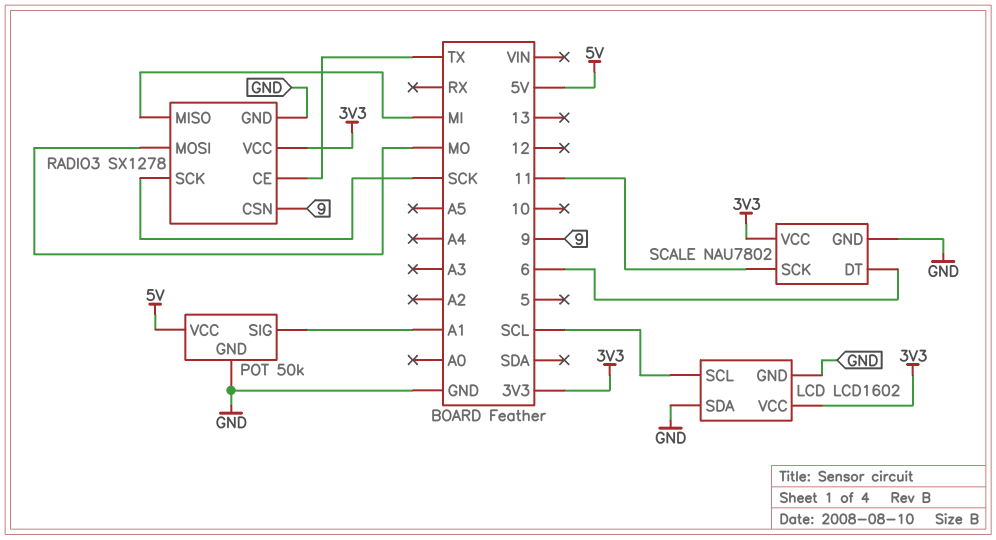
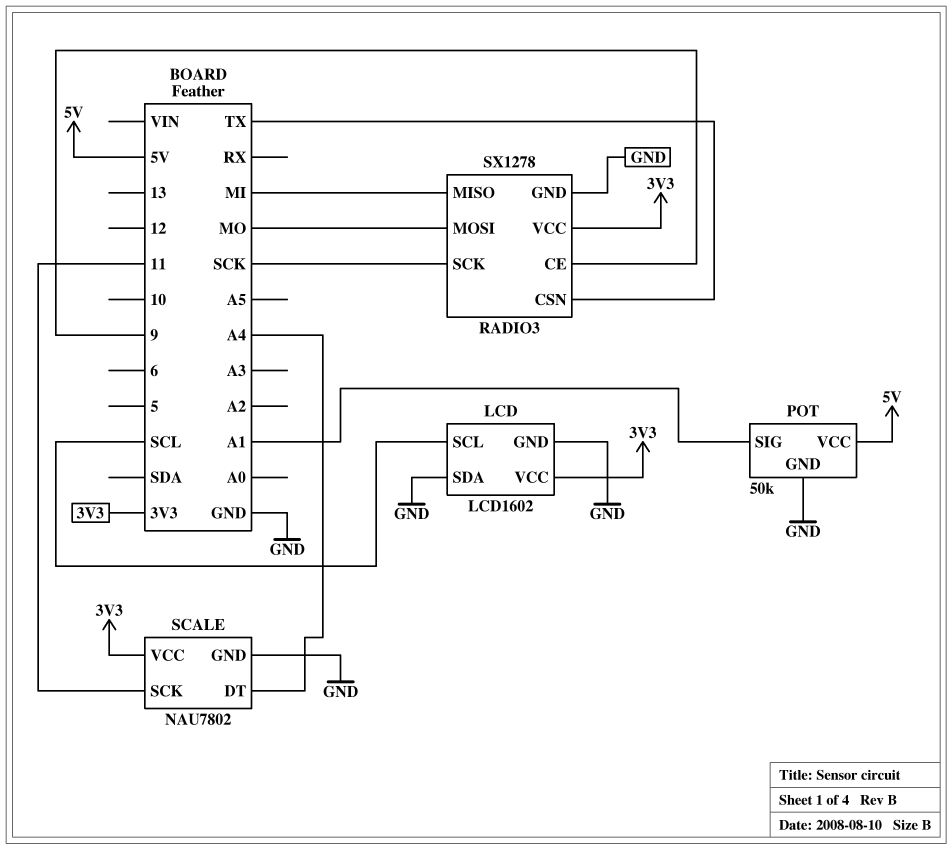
RADIO3 pin CE: TX -> 9
RADIO3 pin CSN: 9 -> TX
SCALE pin DT: 6 -> A4

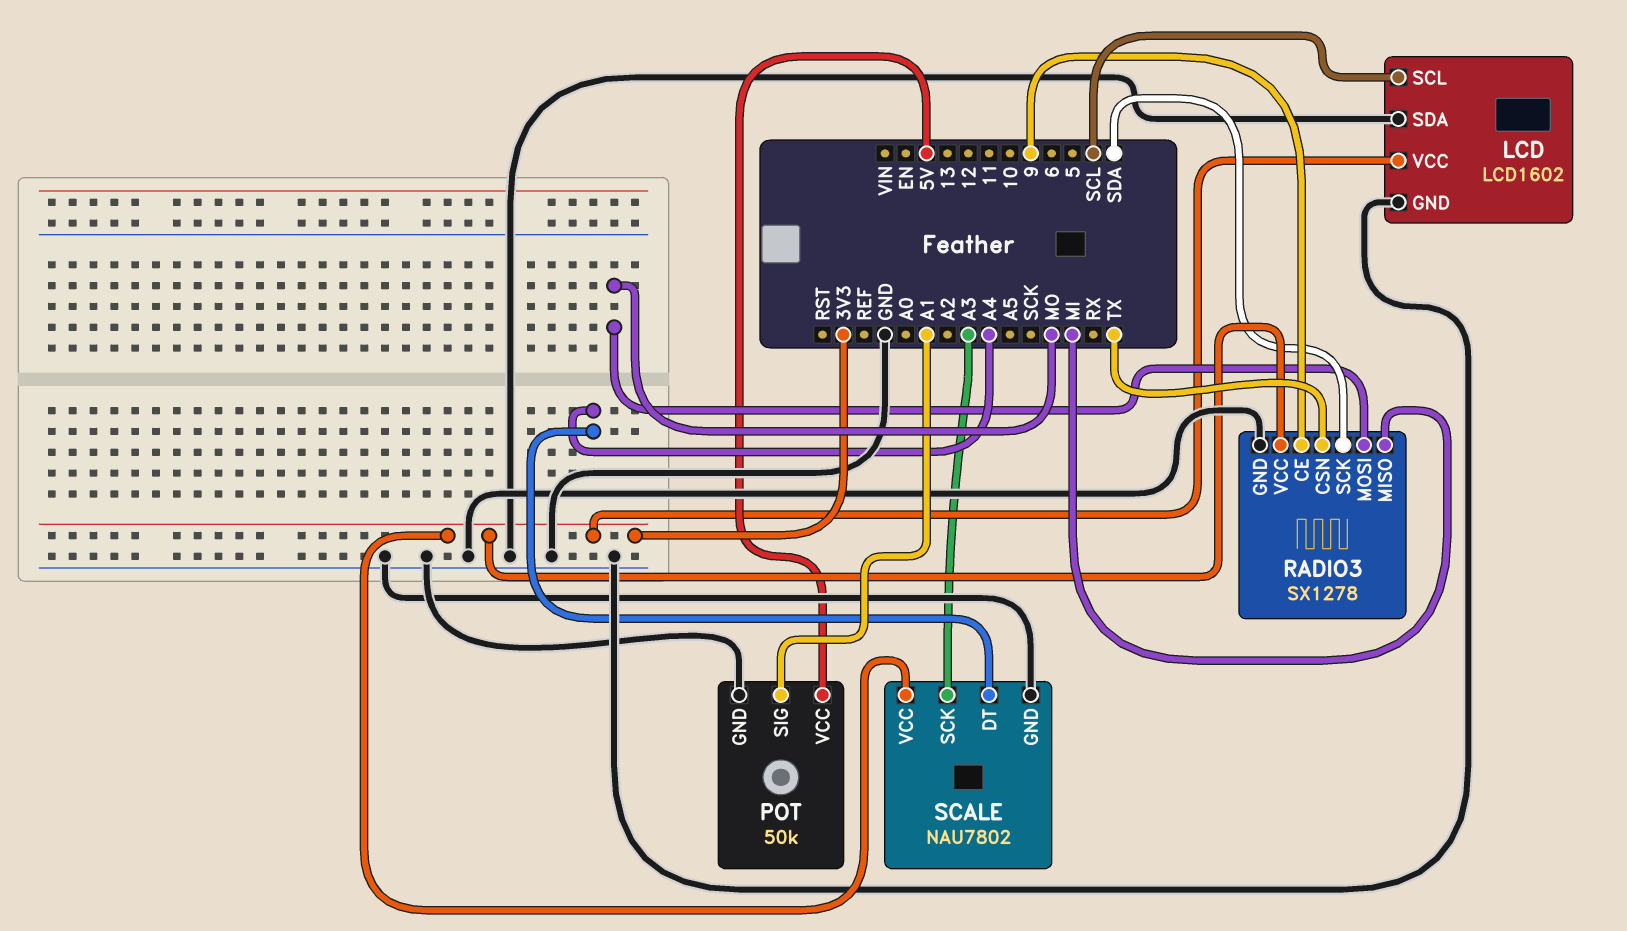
RADIO3 pin SCK: SCK -> SDA
SCALE pin SCK: 11 -> A3

